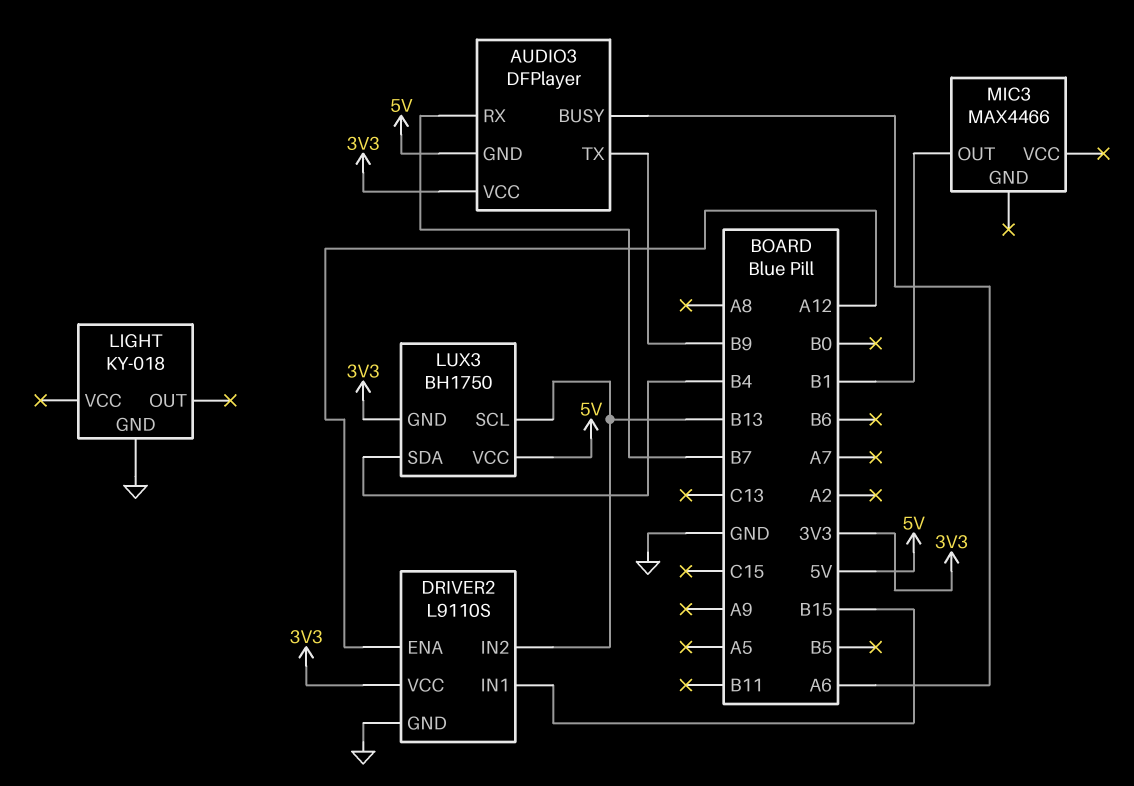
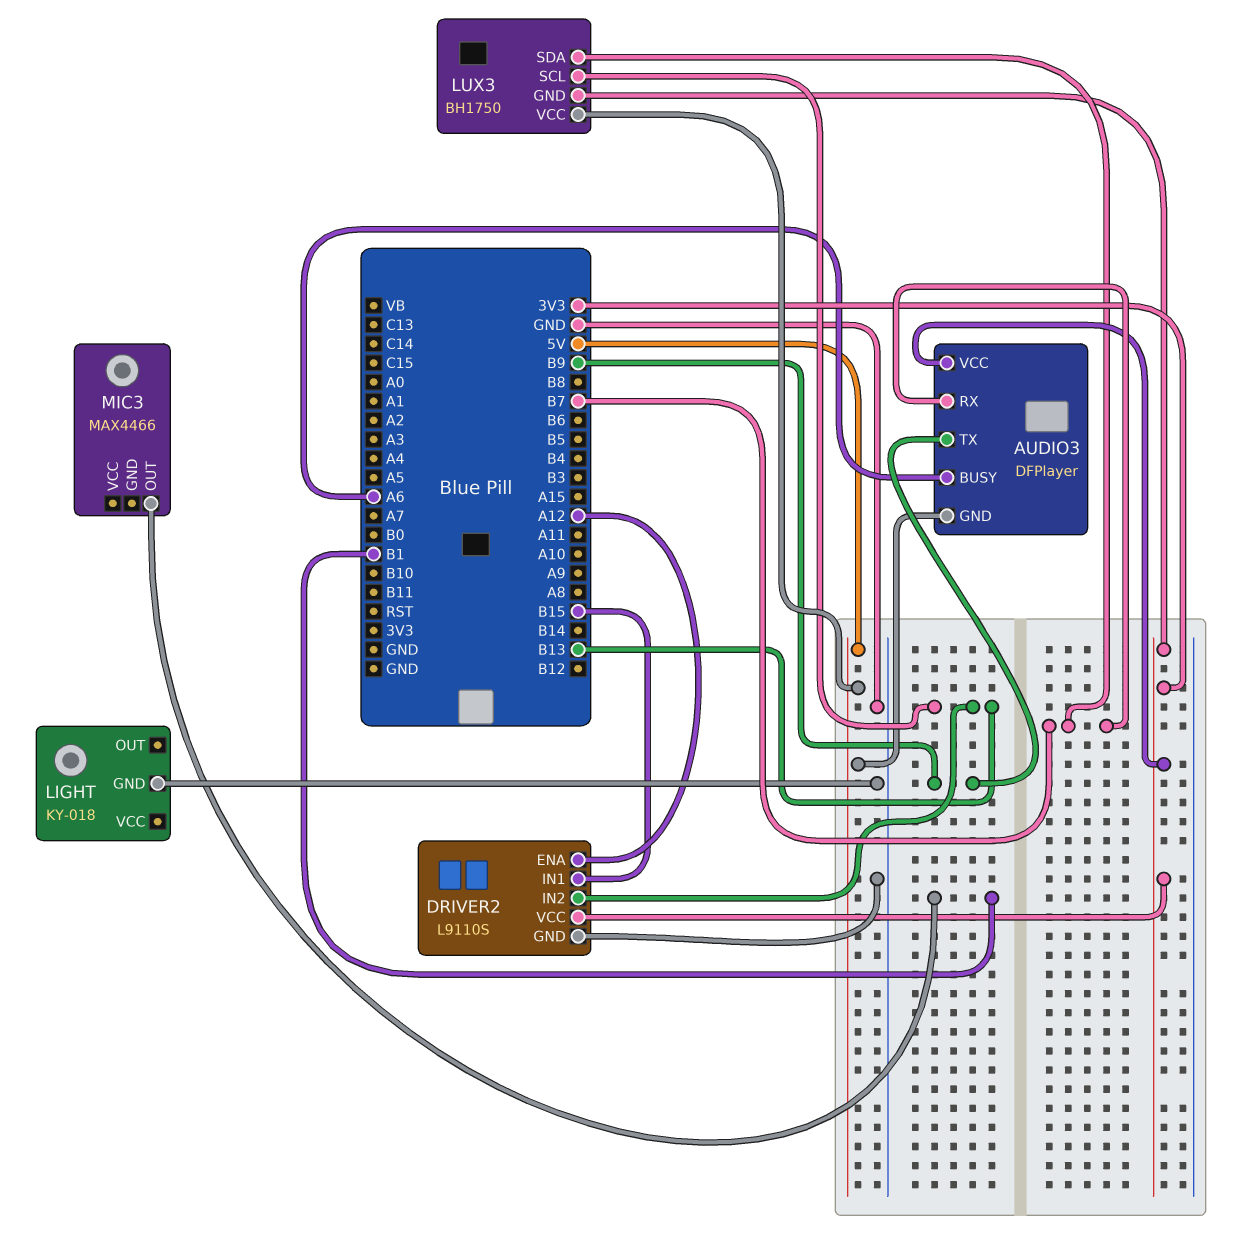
LUX3 pin SDA: B4 -> B7

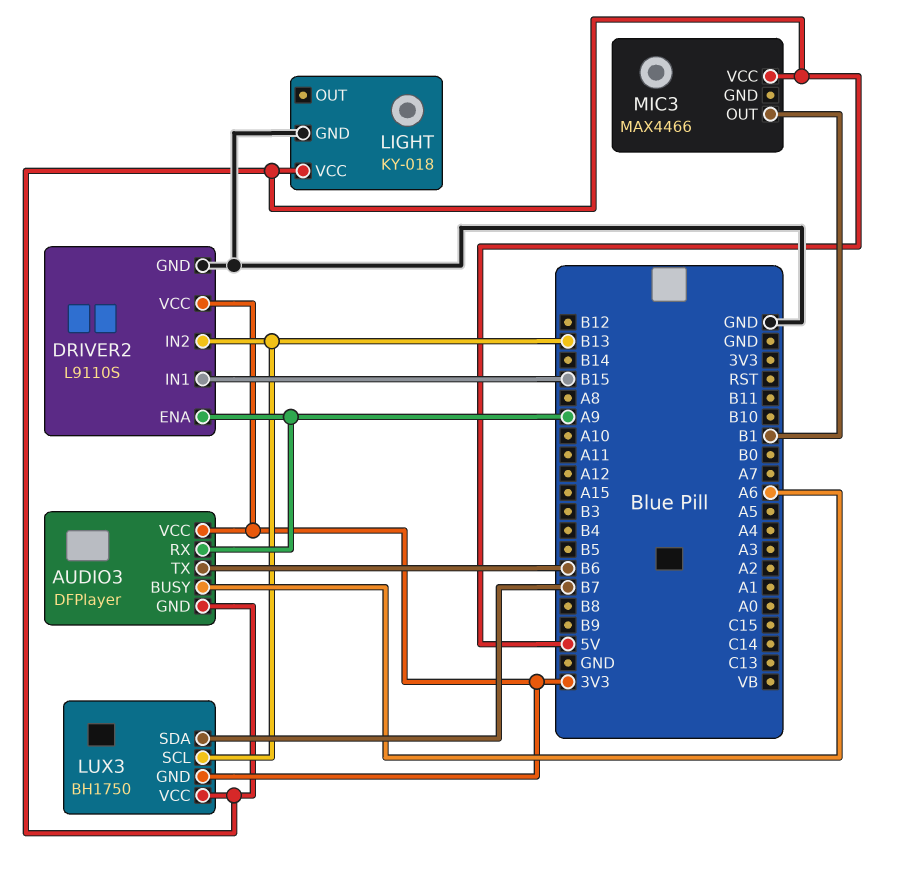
AUDIO3 pin RX: B7 -> A9
AUDIO3 pin TX: B9 -> B6
DRIVER2 pin ENA: A12 -> A9
LIGHT pin VCC: none -> 5V
MIC3 pin VCC: none -> 5V

